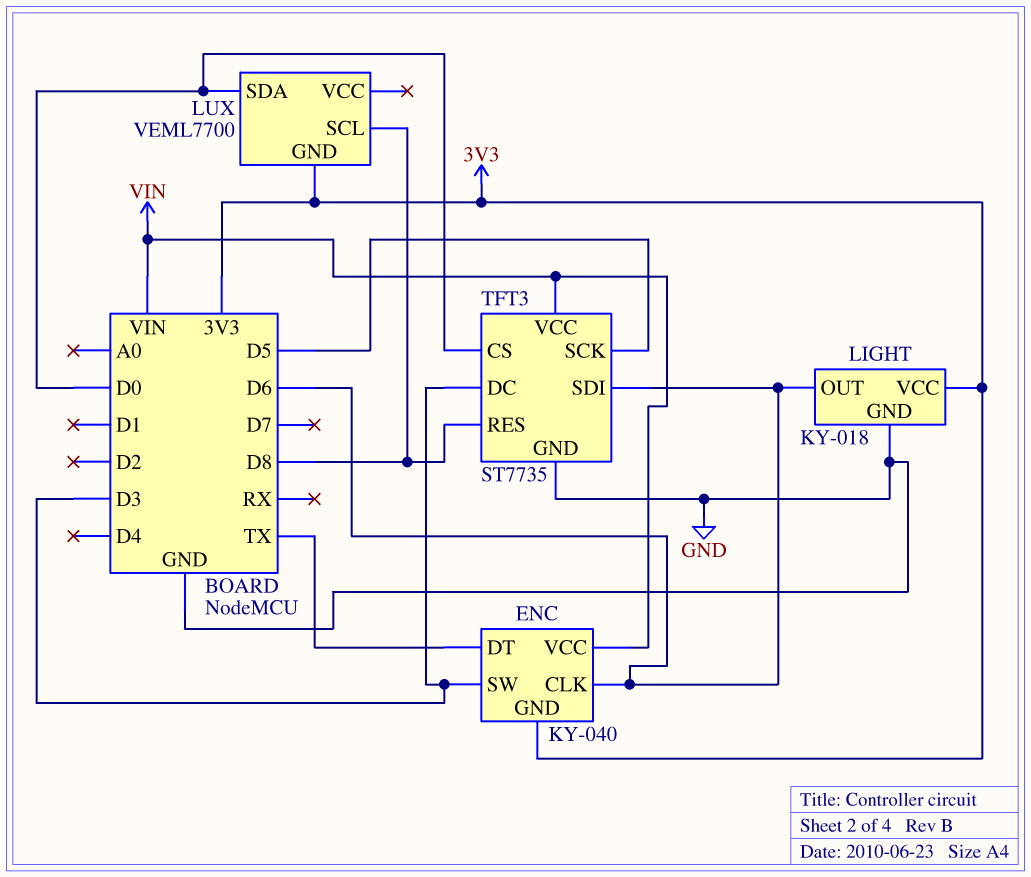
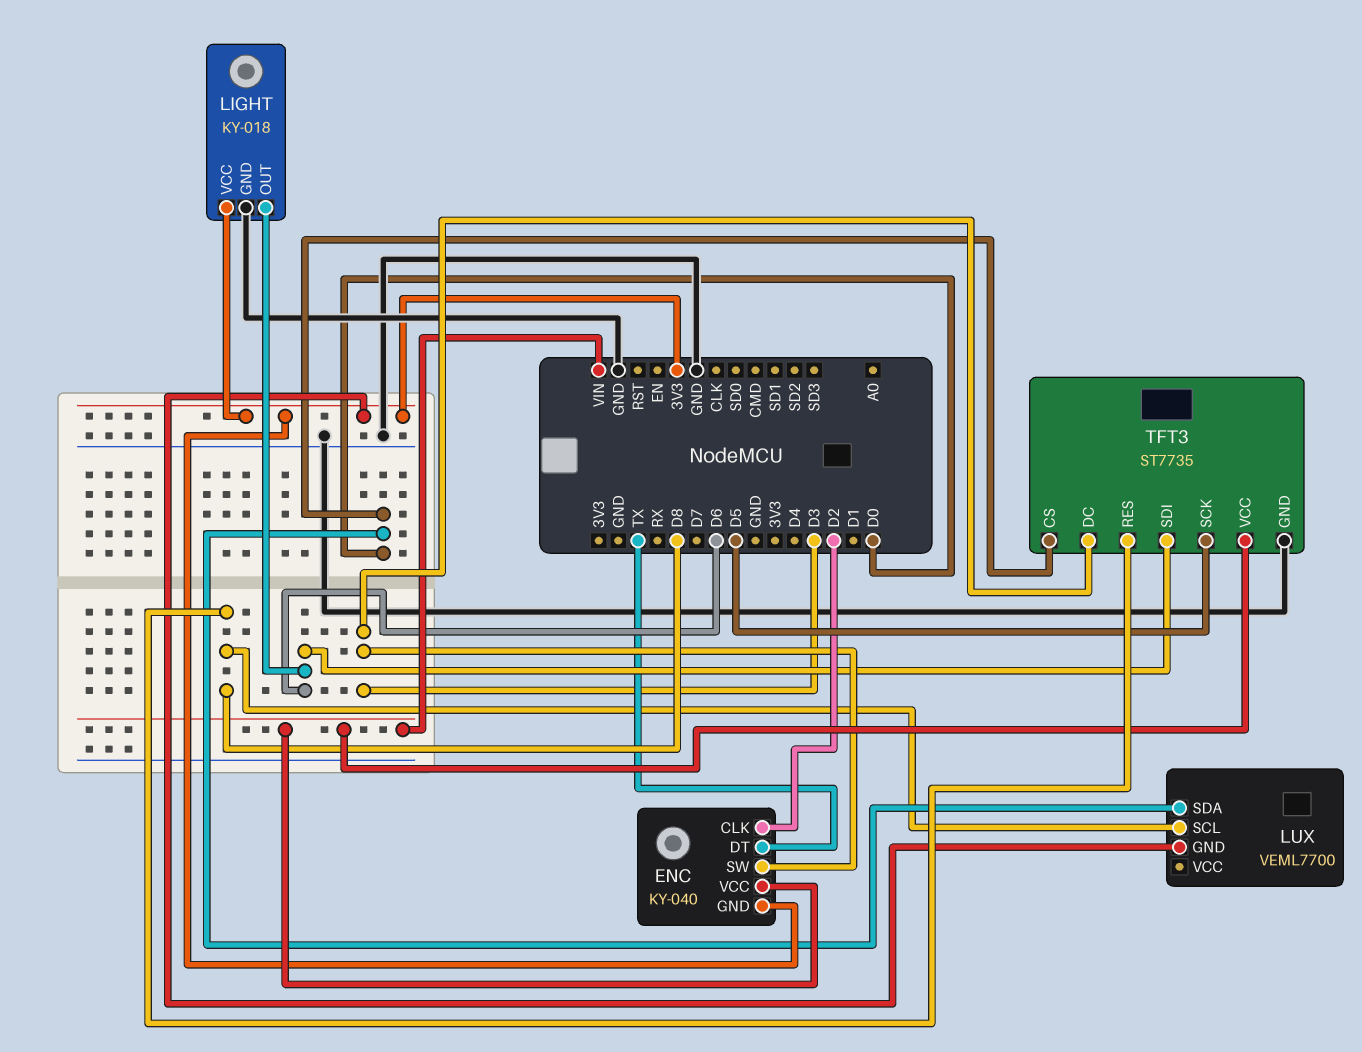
ENC pin CLK: D6 -> D2

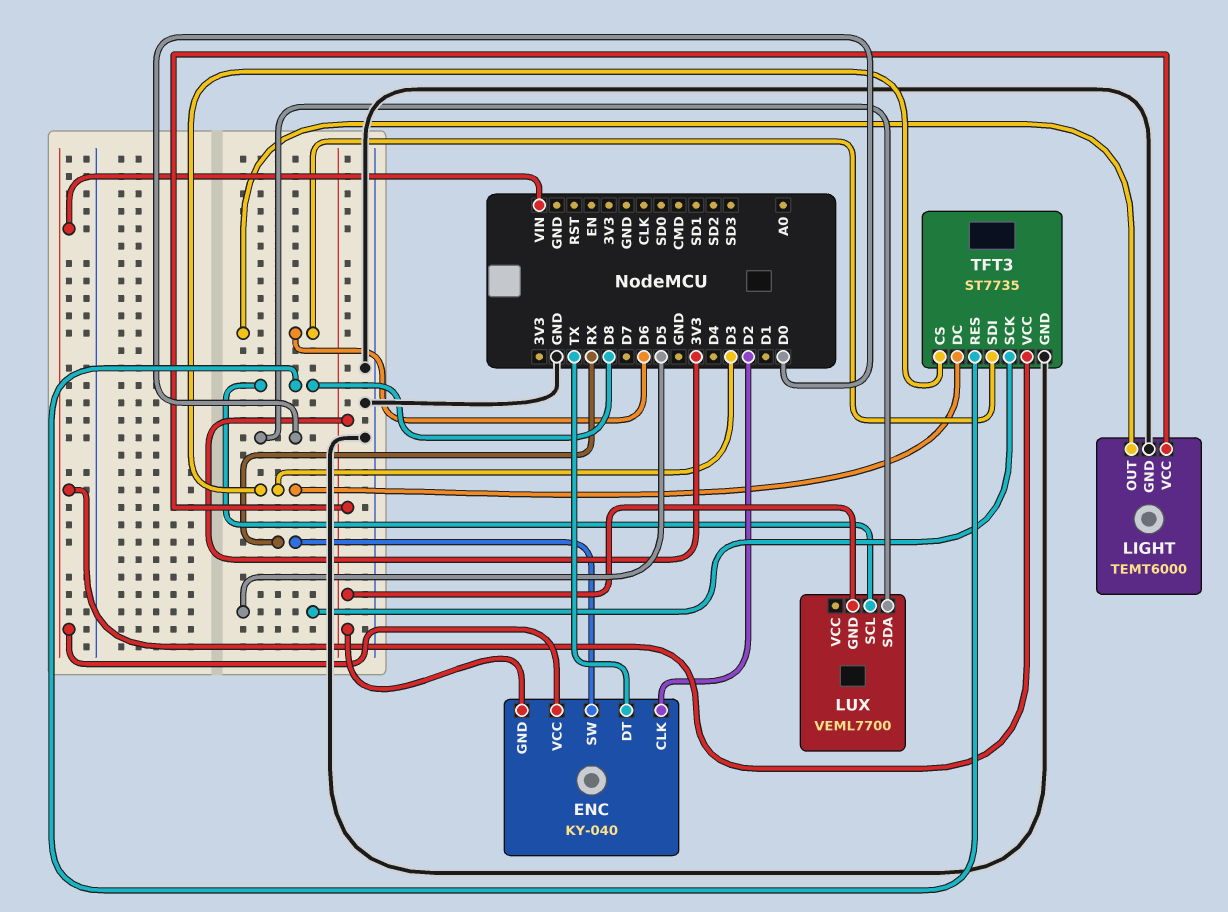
ENC pin SW: D3 -> RX
LIGHT: KY-018 -> TEMT6000
TFT3 pin CS: D0 -> D3

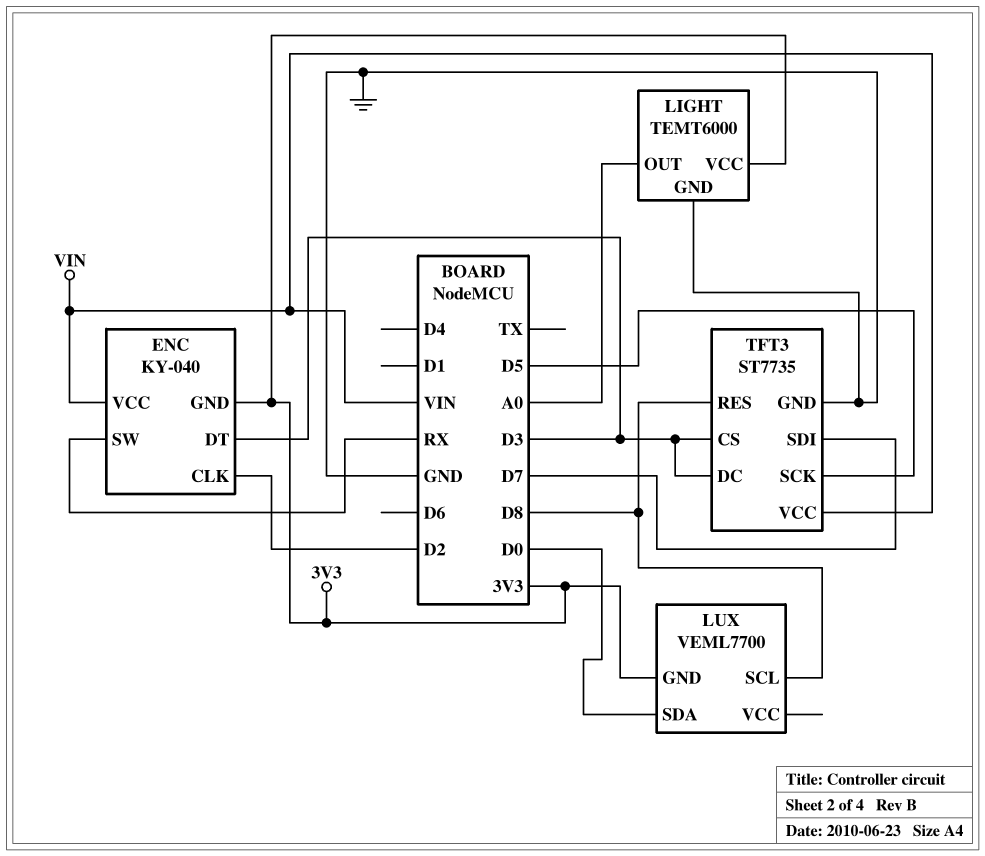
ENC pin DT: TX -> D3
LIGHT pin OUT: D6 -> A0
TFT3 pin SDI: D6 -> D7

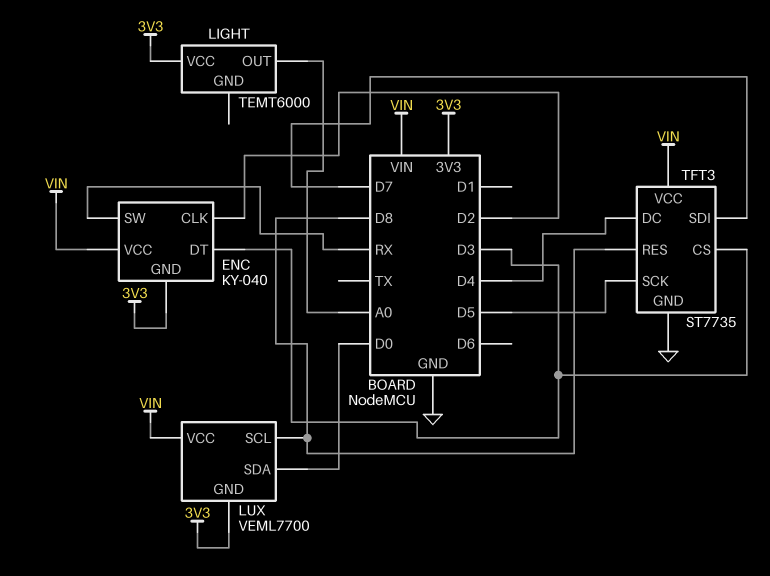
LIGHT pin GND: GND -> none
LUX pin VCC: none -> VIN
TFT3 pin DC: D3 -> D4

